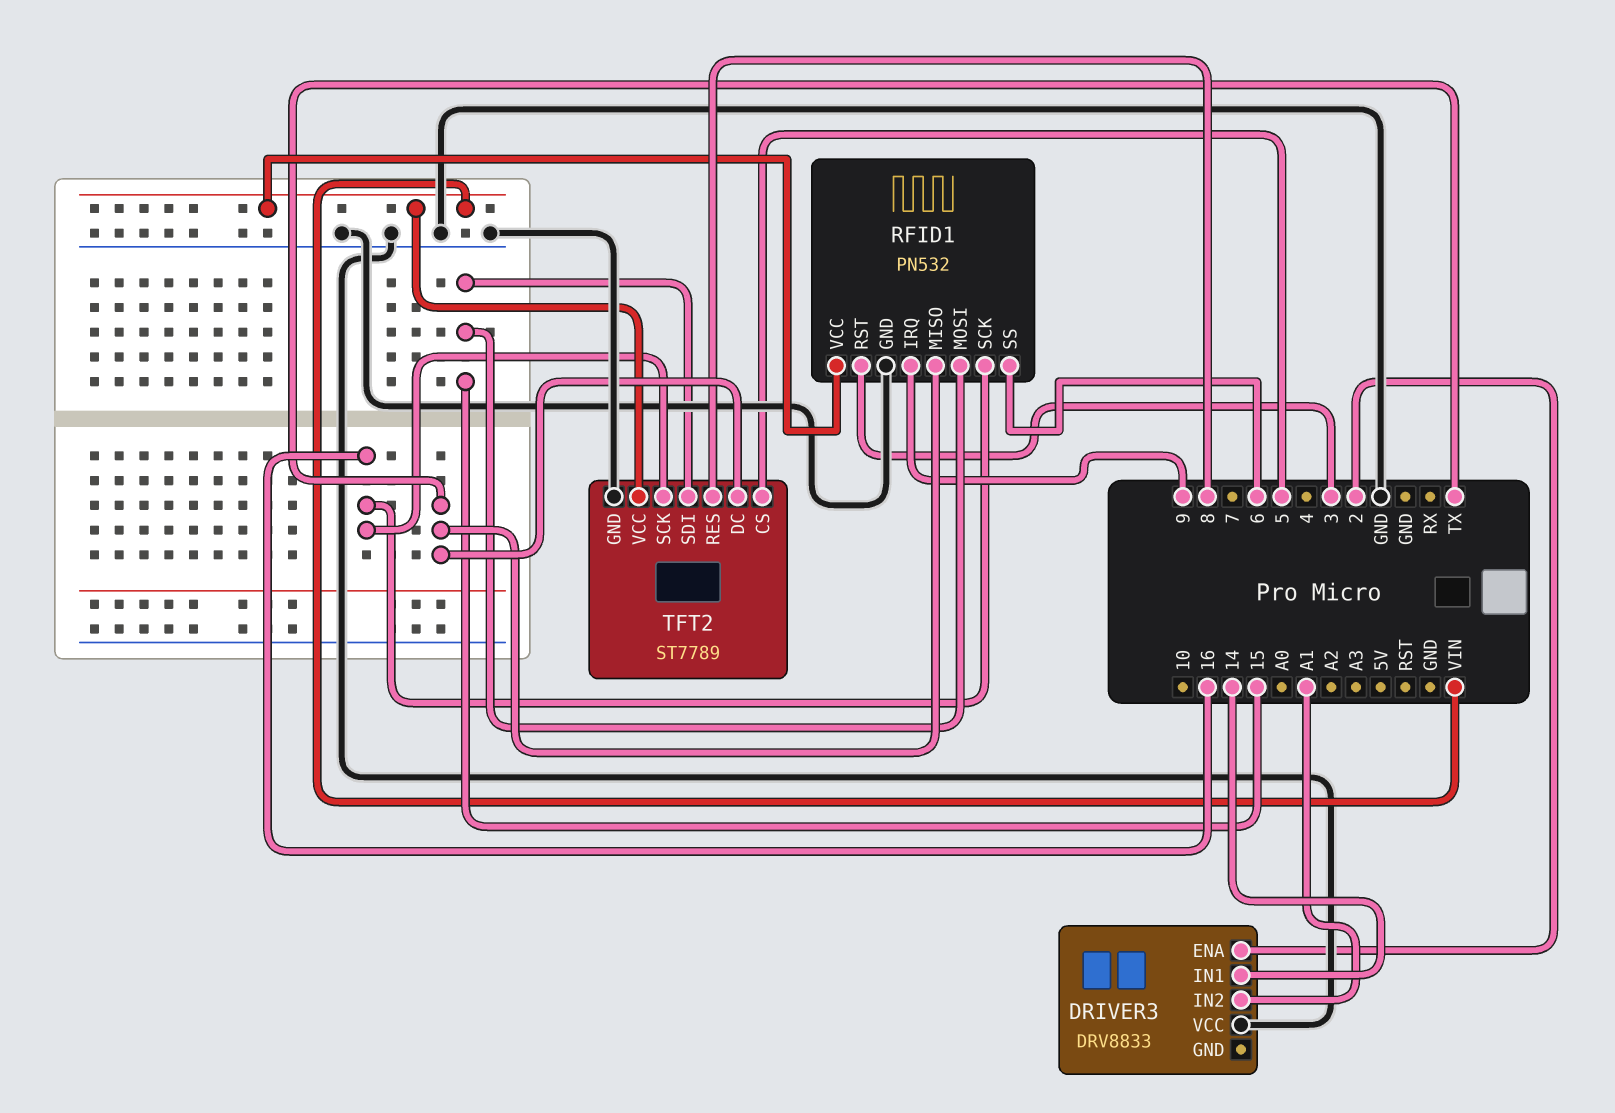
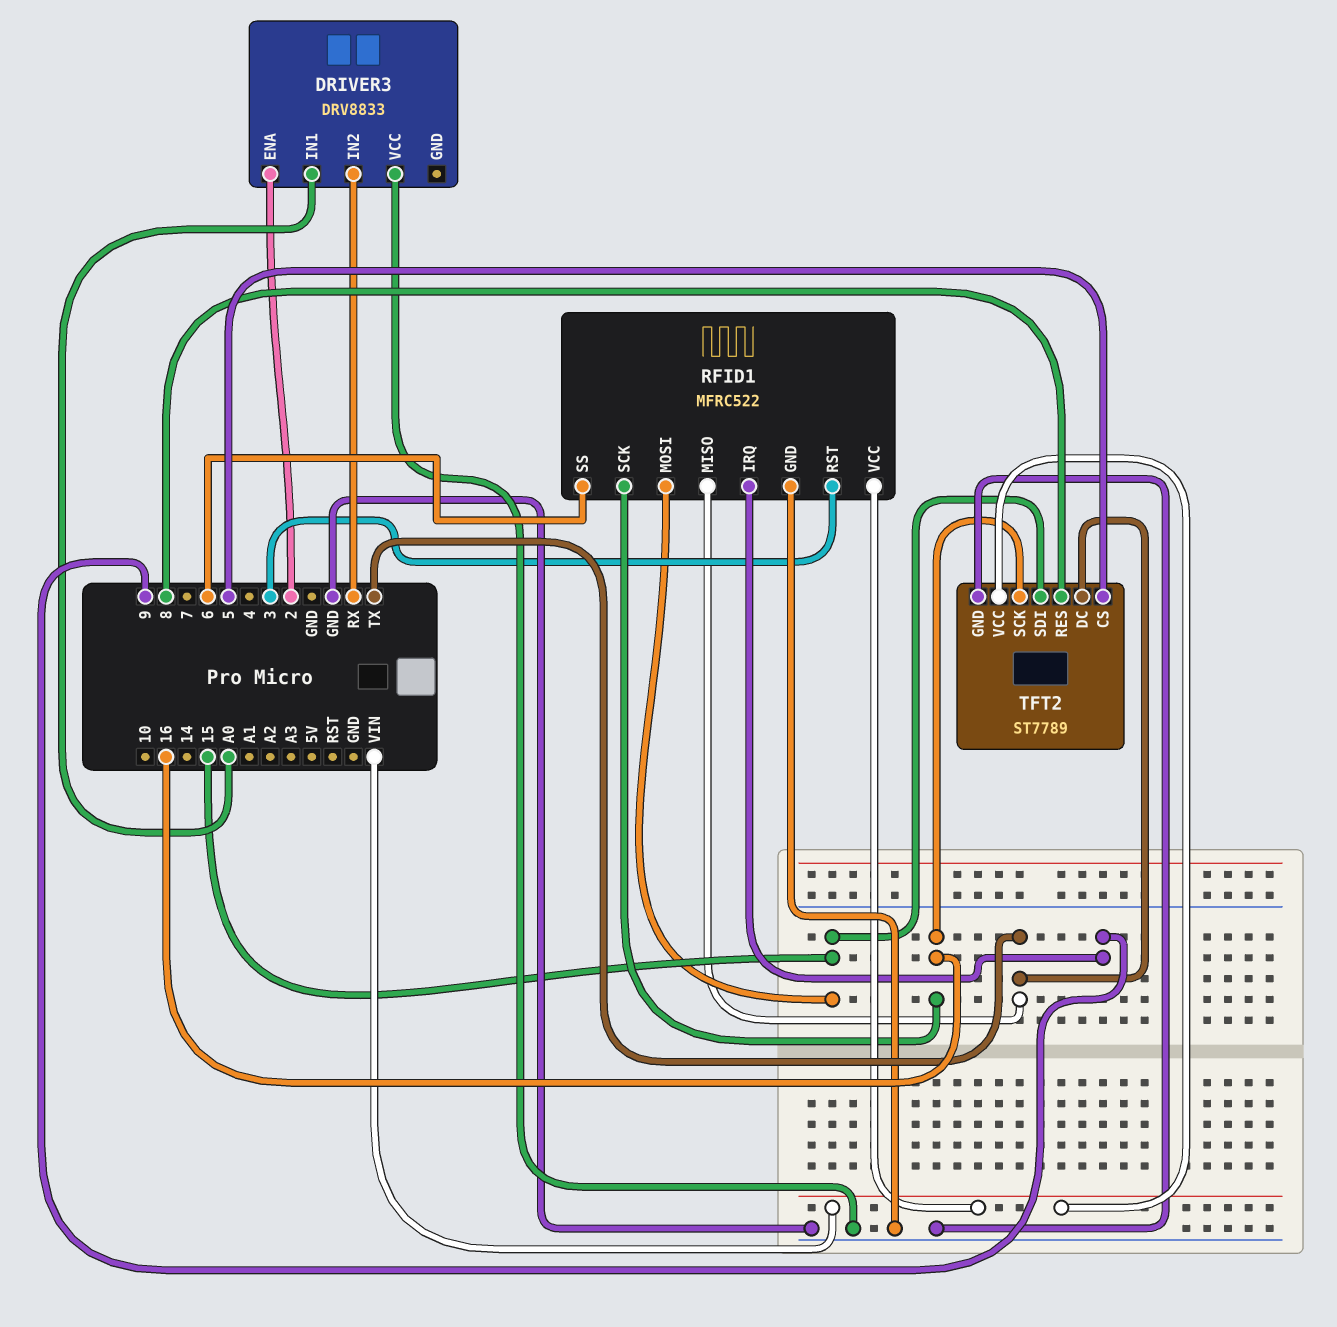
DRIVER3 pin IN1: 14 -> A0
DRIVER3 pin IN2: A1 -> RX
RFID1: PN532 -> MFRC522

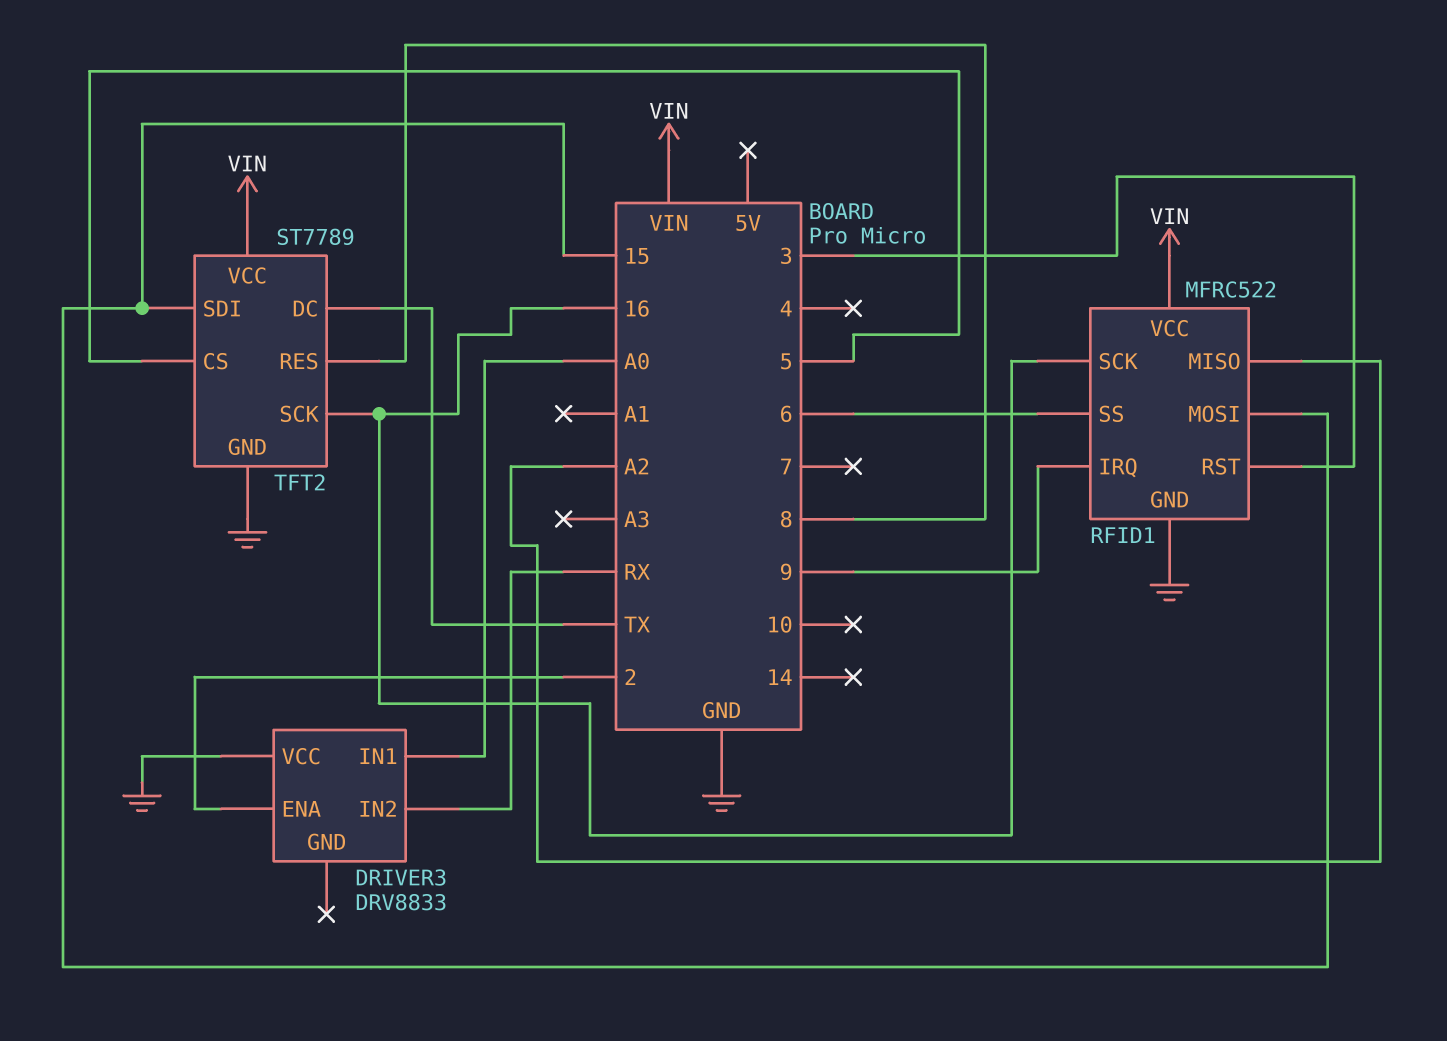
RFID1 pin MISO: TX -> A2

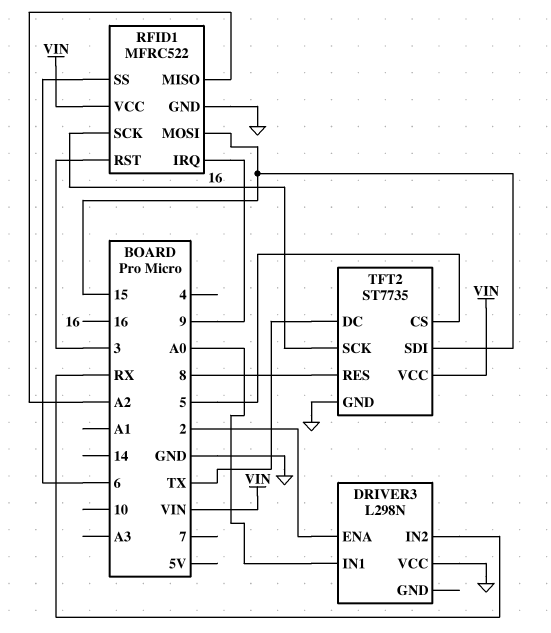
DRIVER3: DRV8833 -> L298N
TFT2: ST7789 -> ST7735

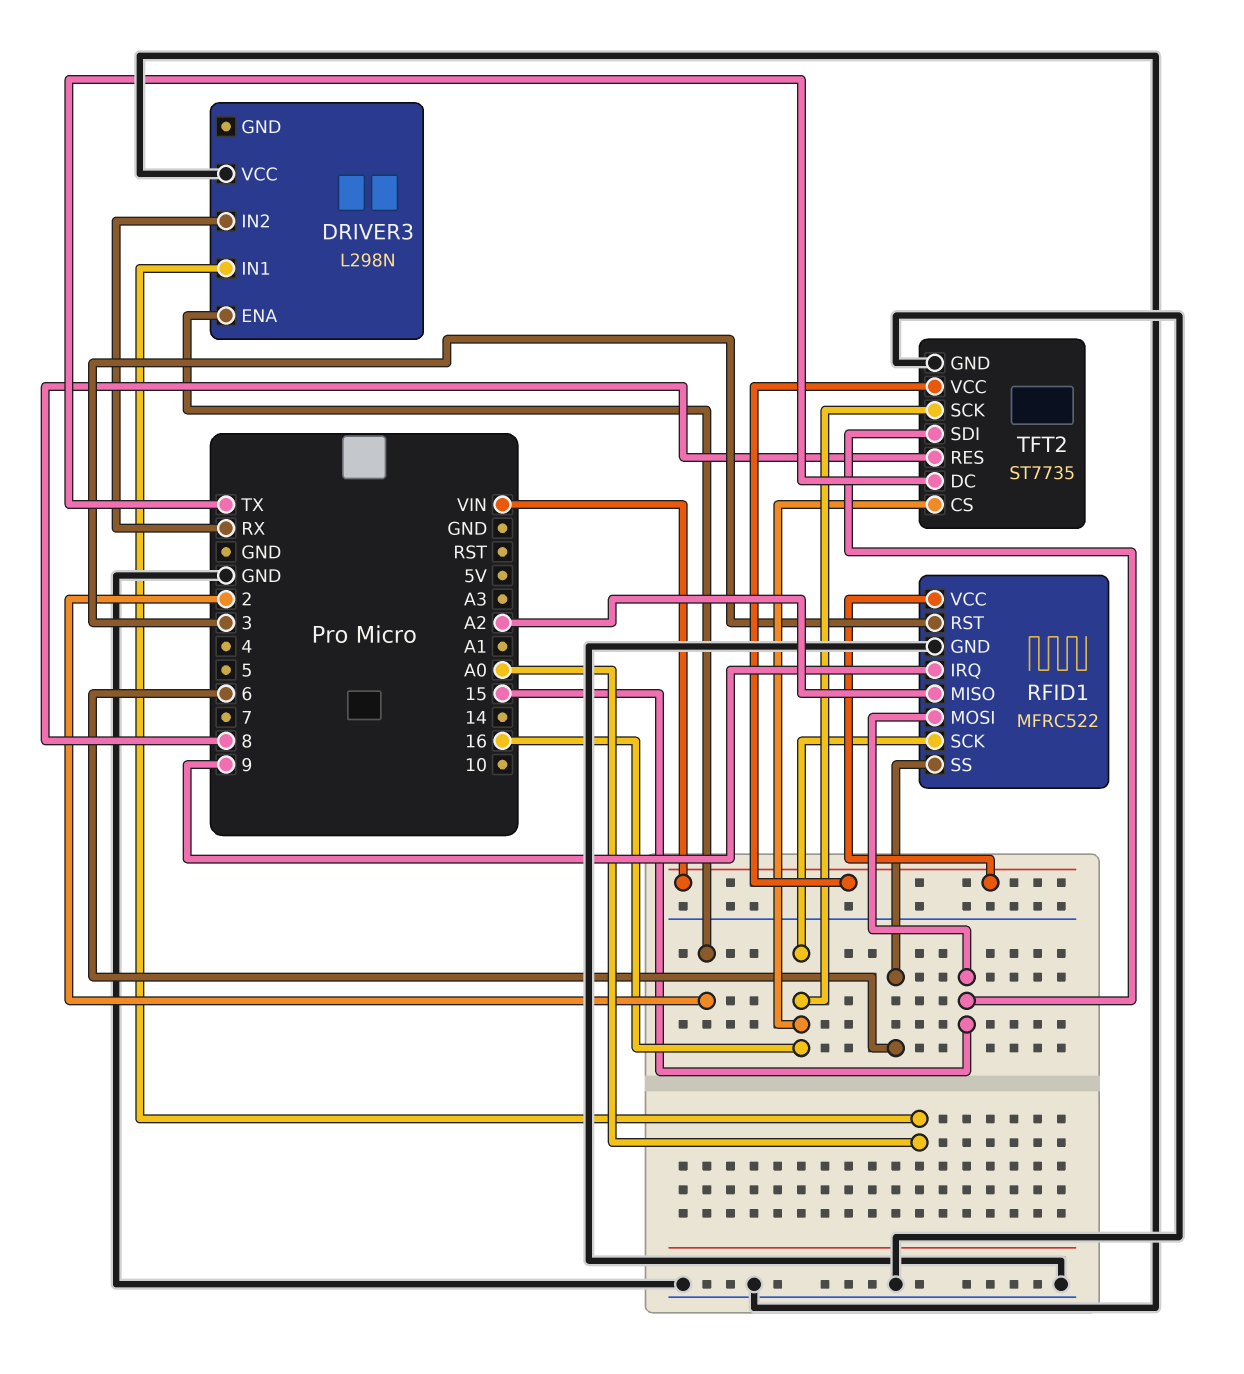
TFT2 pin CS: 5 -> 16

